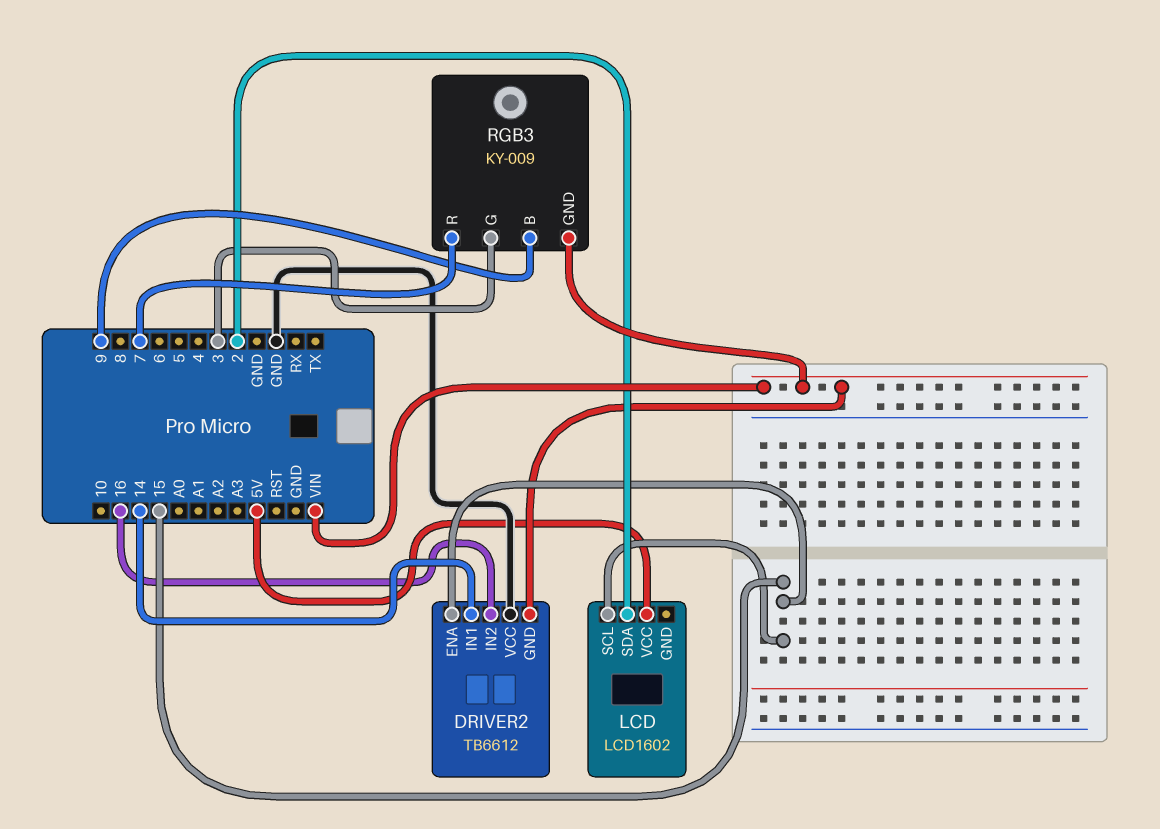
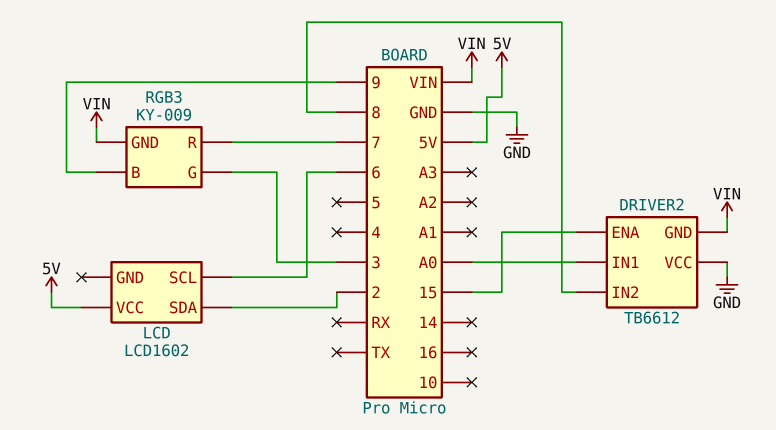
DRIVER2 pin IN1: 14 -> A0
DRIVER2 pin IN2: 16 -> 8
LCD pin SCL: 15 -> 6

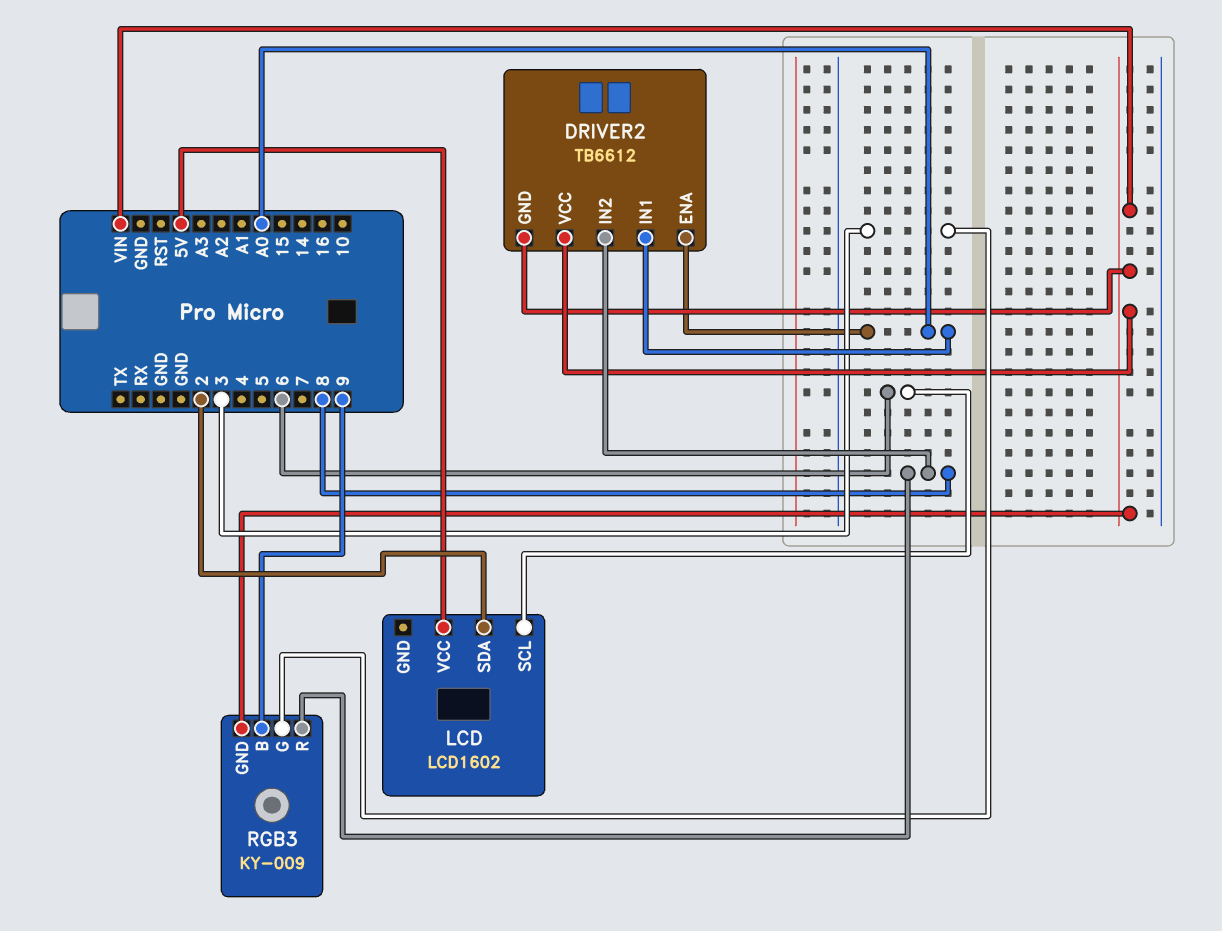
DRIVER2 pin ENA: 15 -> A0
DRIVER2 pin VCC: GND -> VIN
RGB3 pin R: 7 -> 8

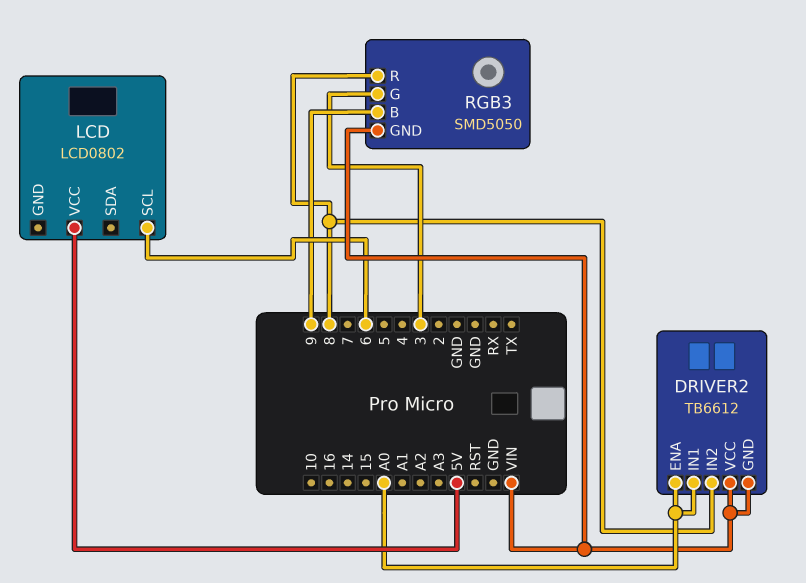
LCD: LCD1602 -> LCD0802
LCD pin SDA: 2 -> none
RGB3: KY-009 -> SMD5050

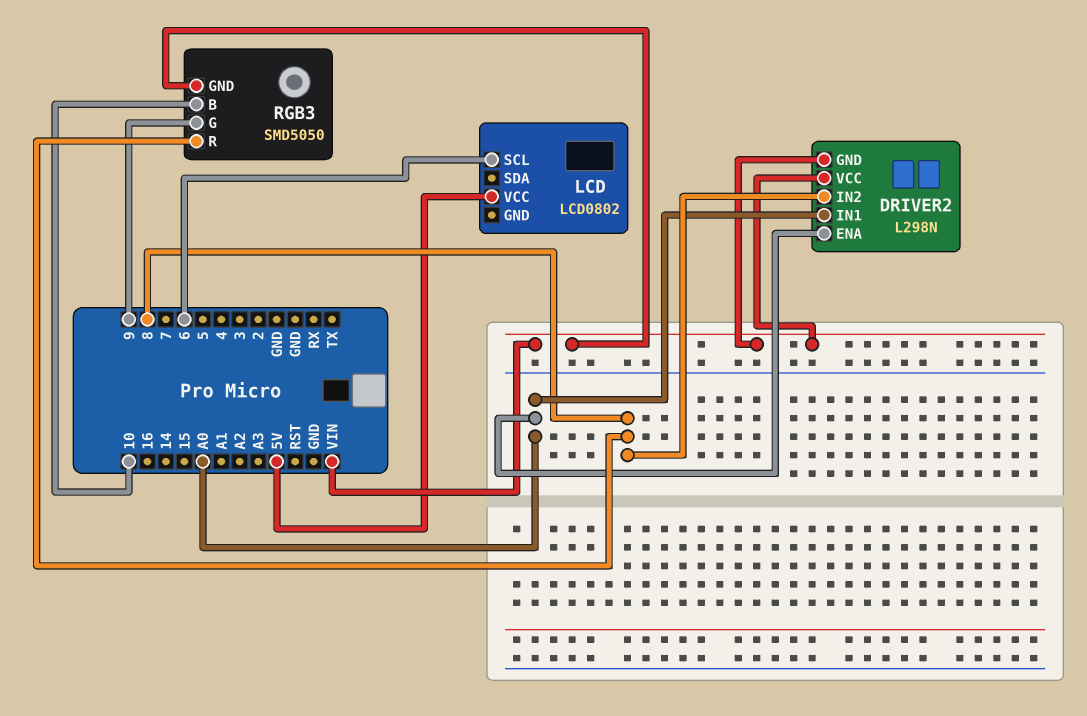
DRIVER2: TB6612 -> L298N
RGB3 pin B: 9 -> 10
RGB3 pin G: 3 -> 9

